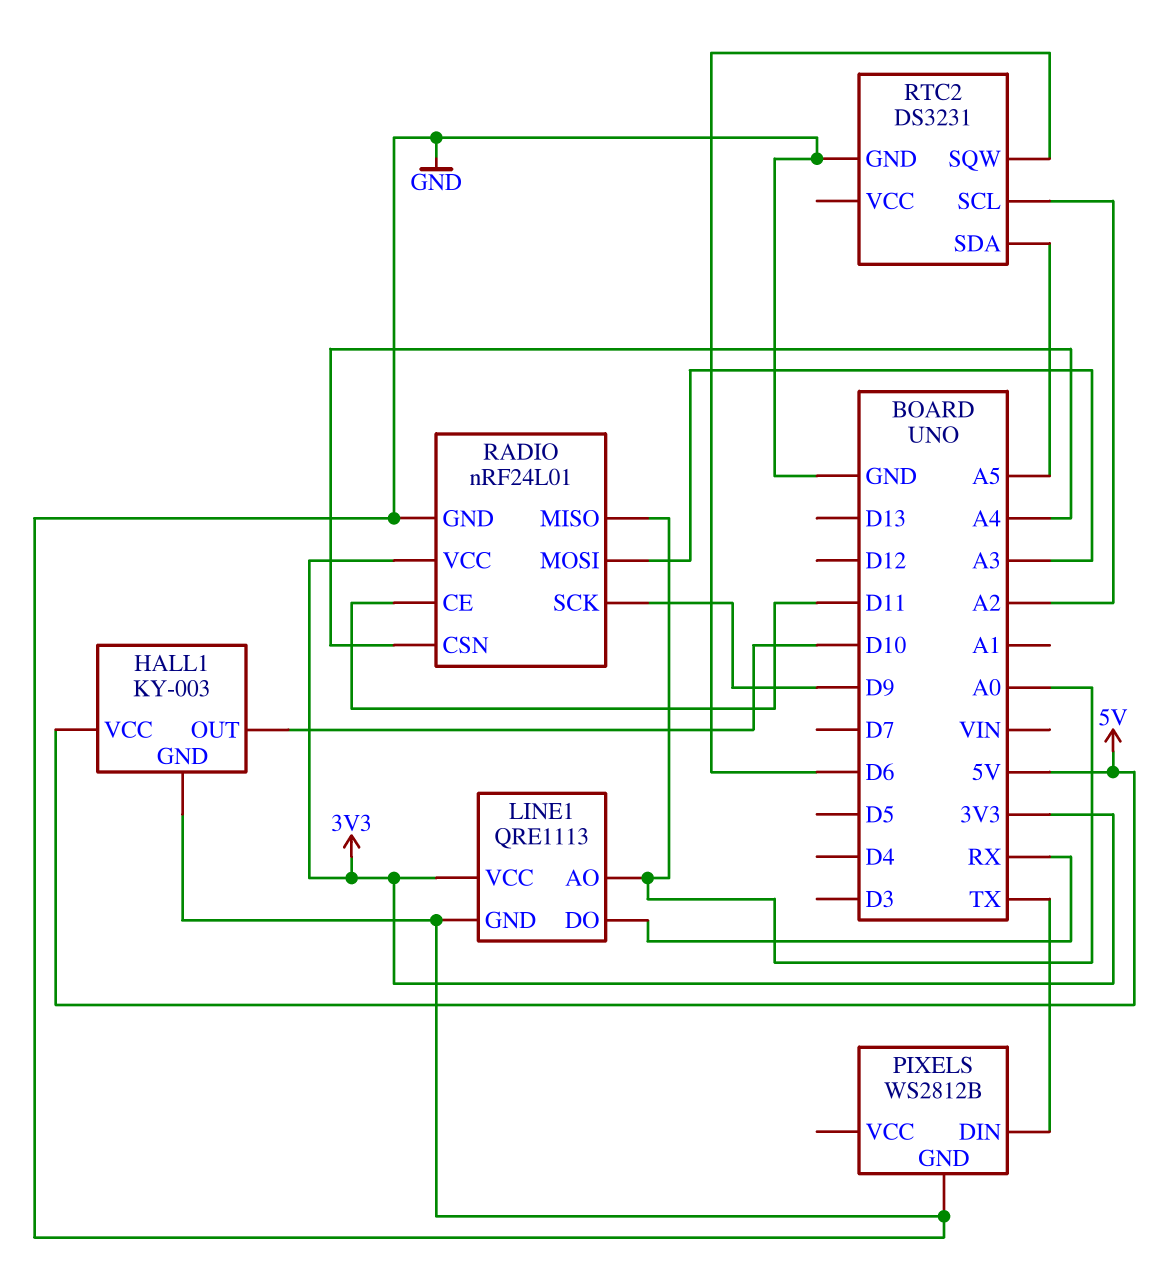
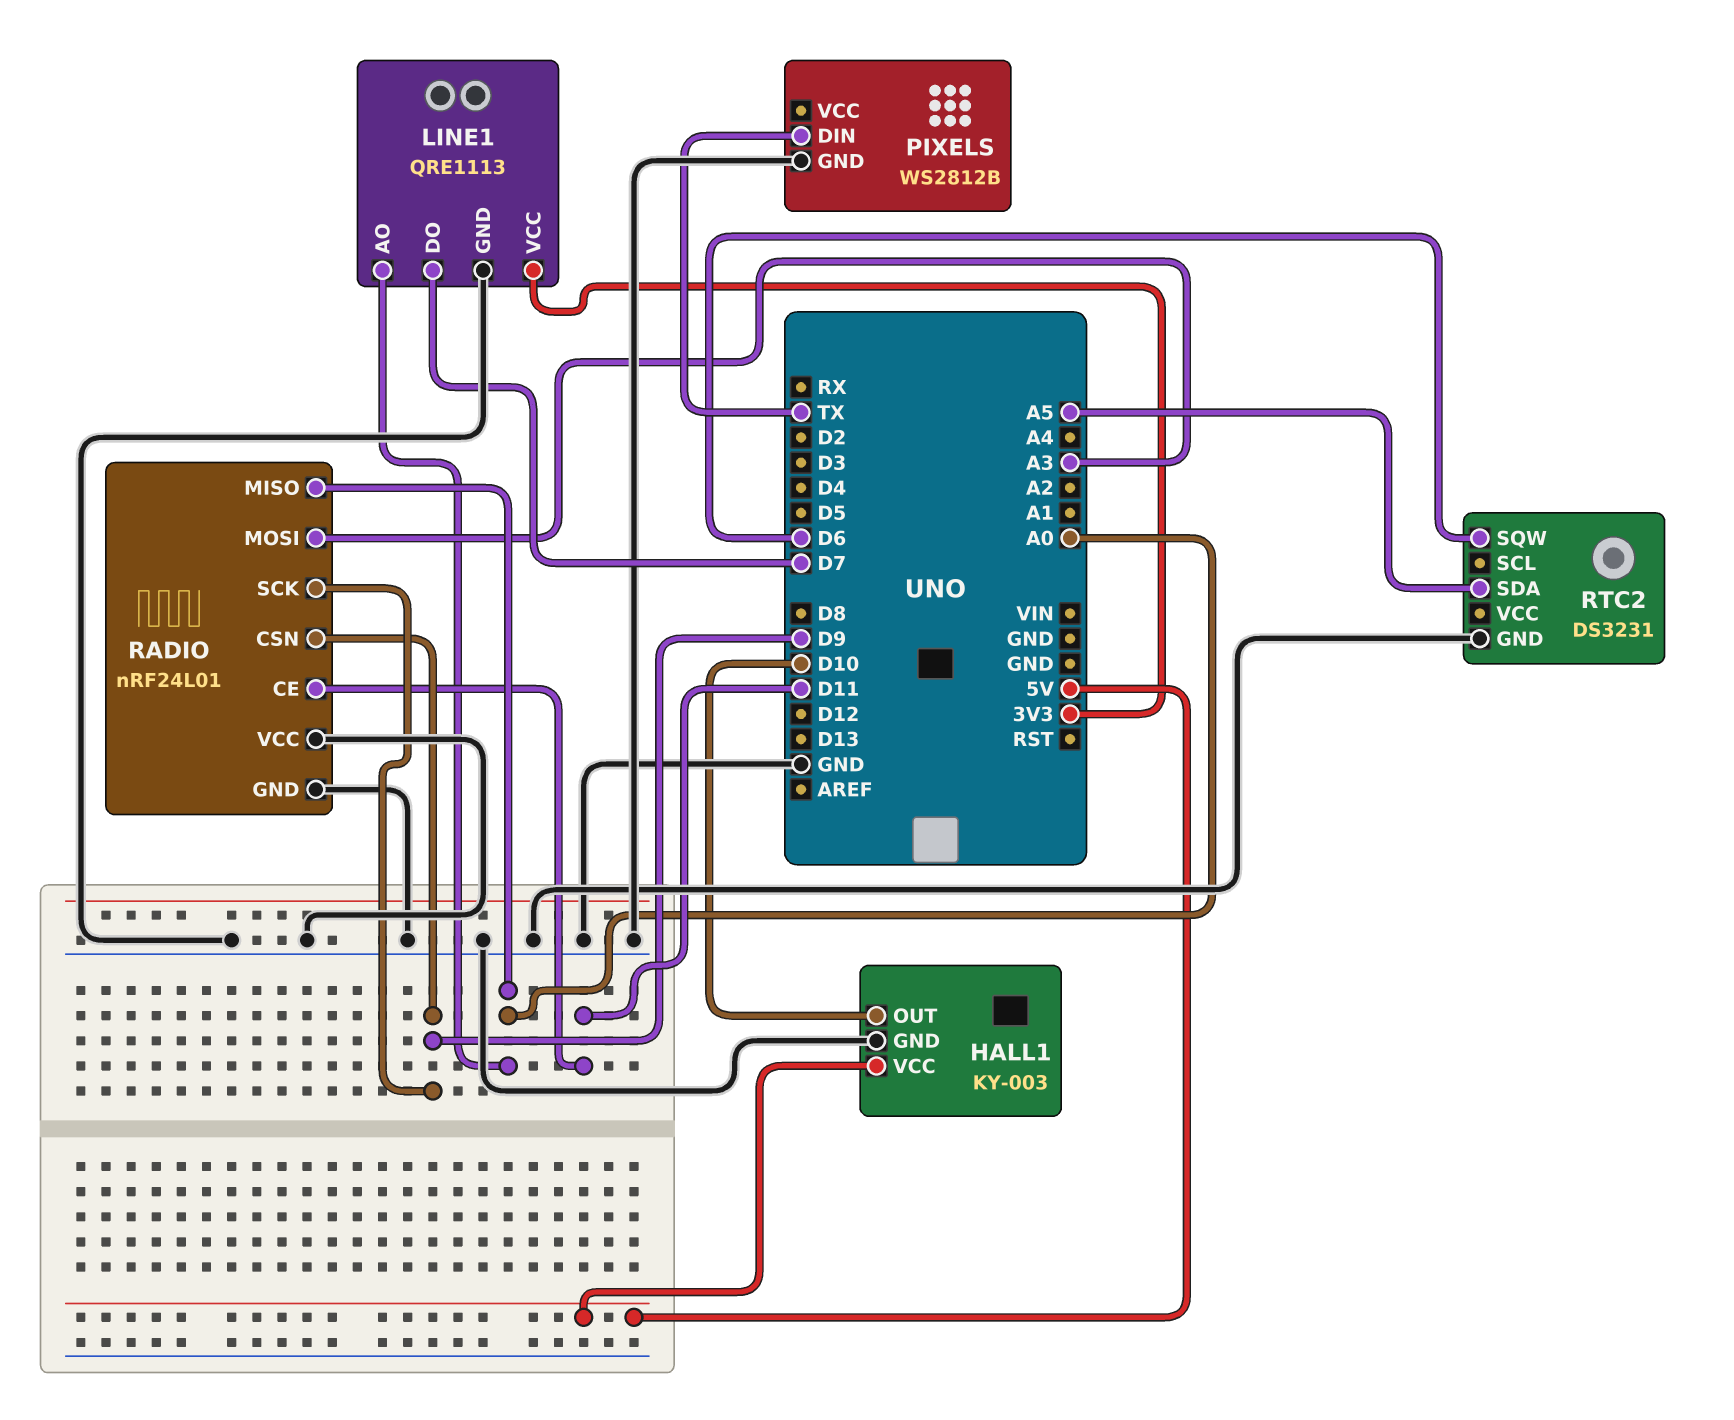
LINE1 pin DO: RX -> D7
RADIO pin CSN: A4 -> D9
RADIO pin VCC: 3V3 -> GND
RTC2 pin SCL: A2 -> none

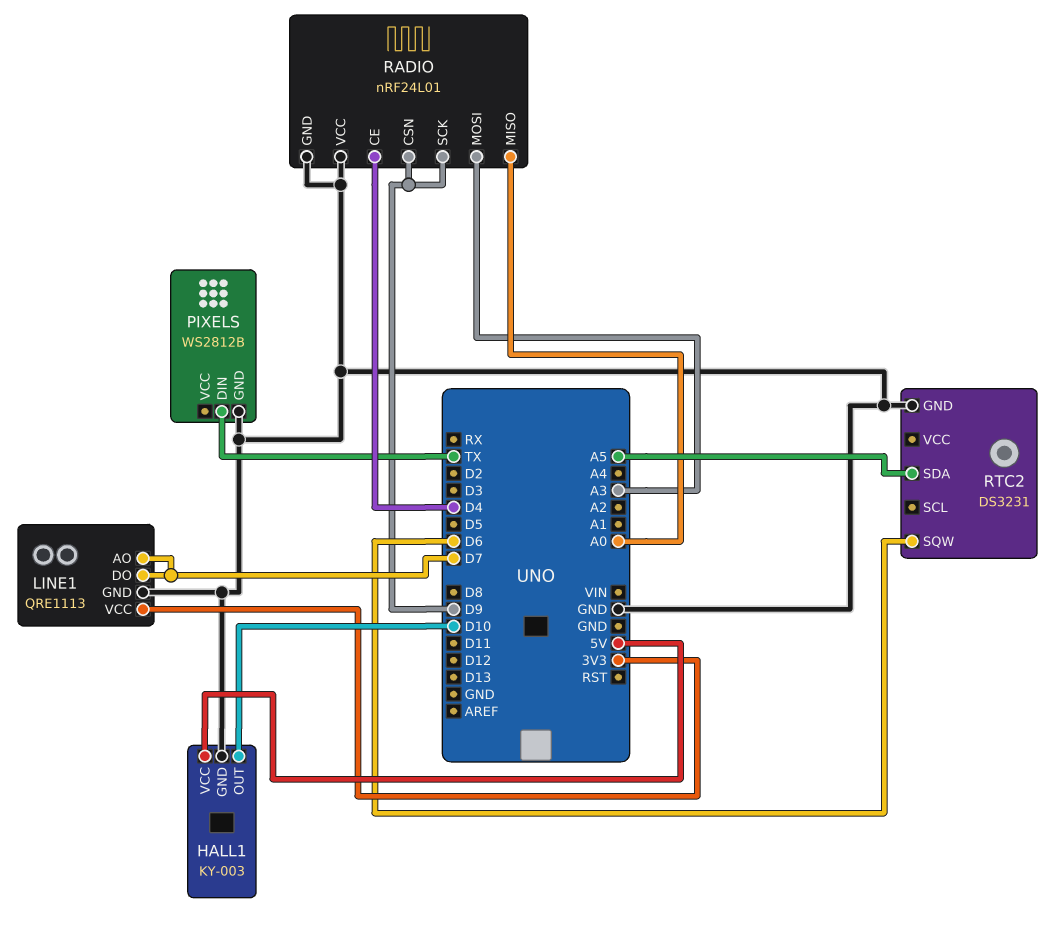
LINE1 pin AO: A0 -> D7
RADIO pin CE: D11 -> D4

